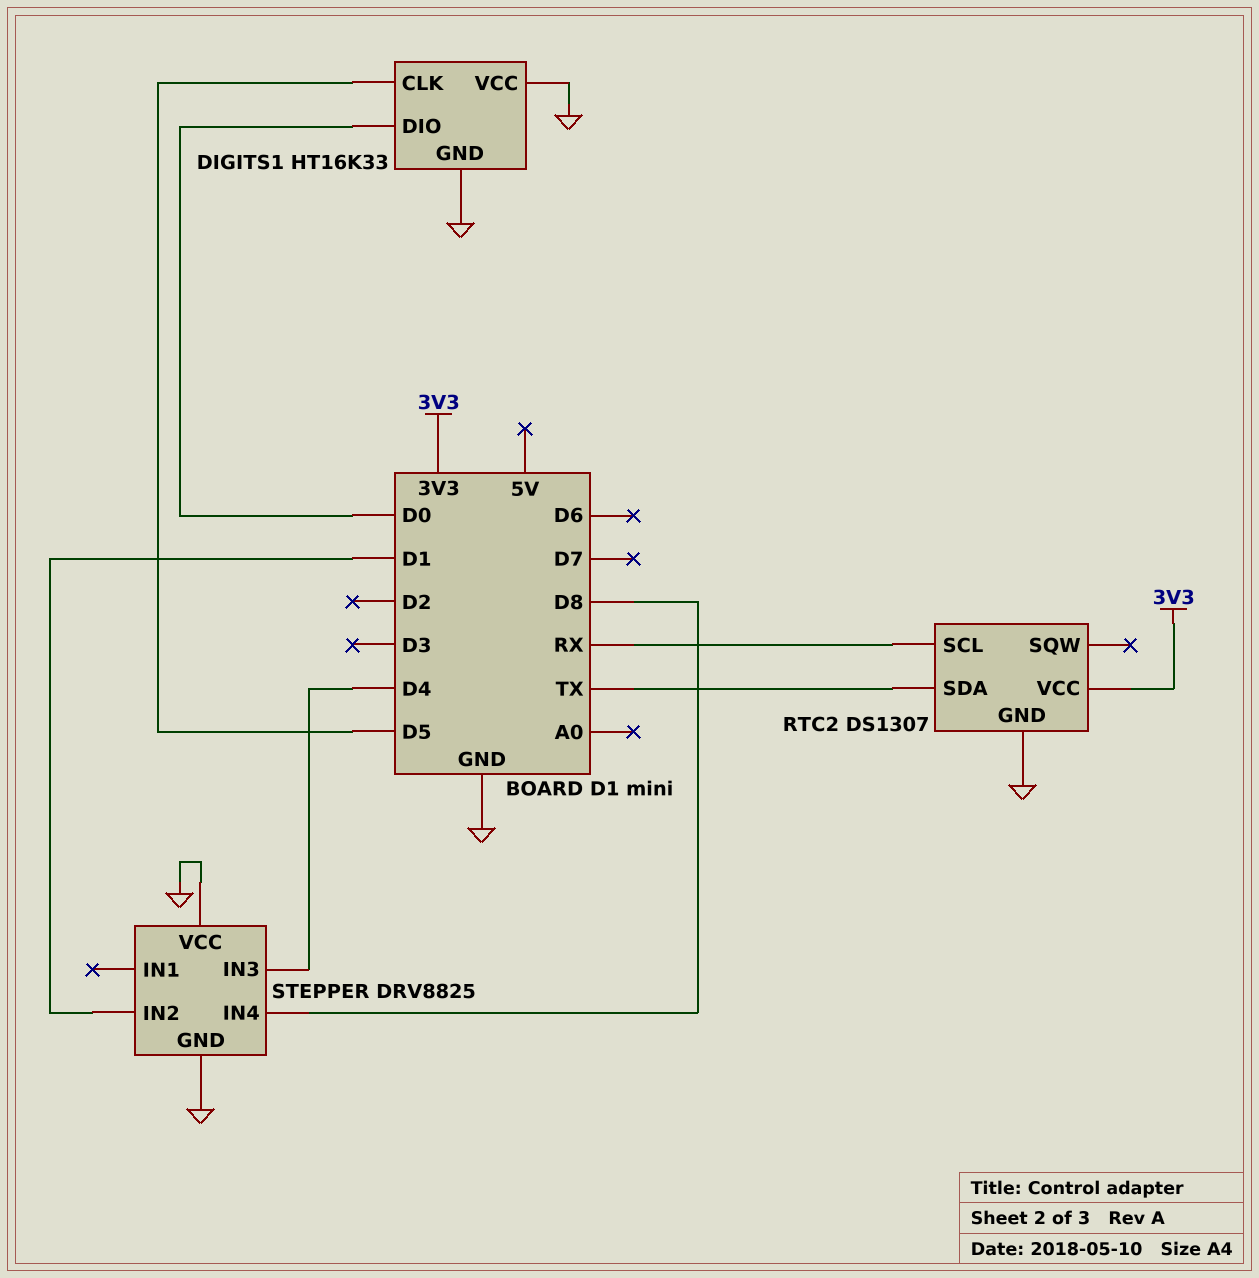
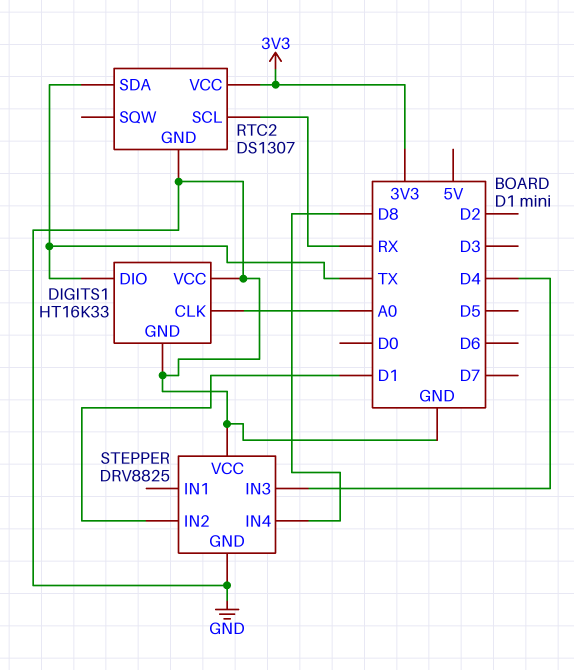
DIGITS1 pin CLK: D5 -> A0
DIGITS1 pin DIO: D0 -> TX

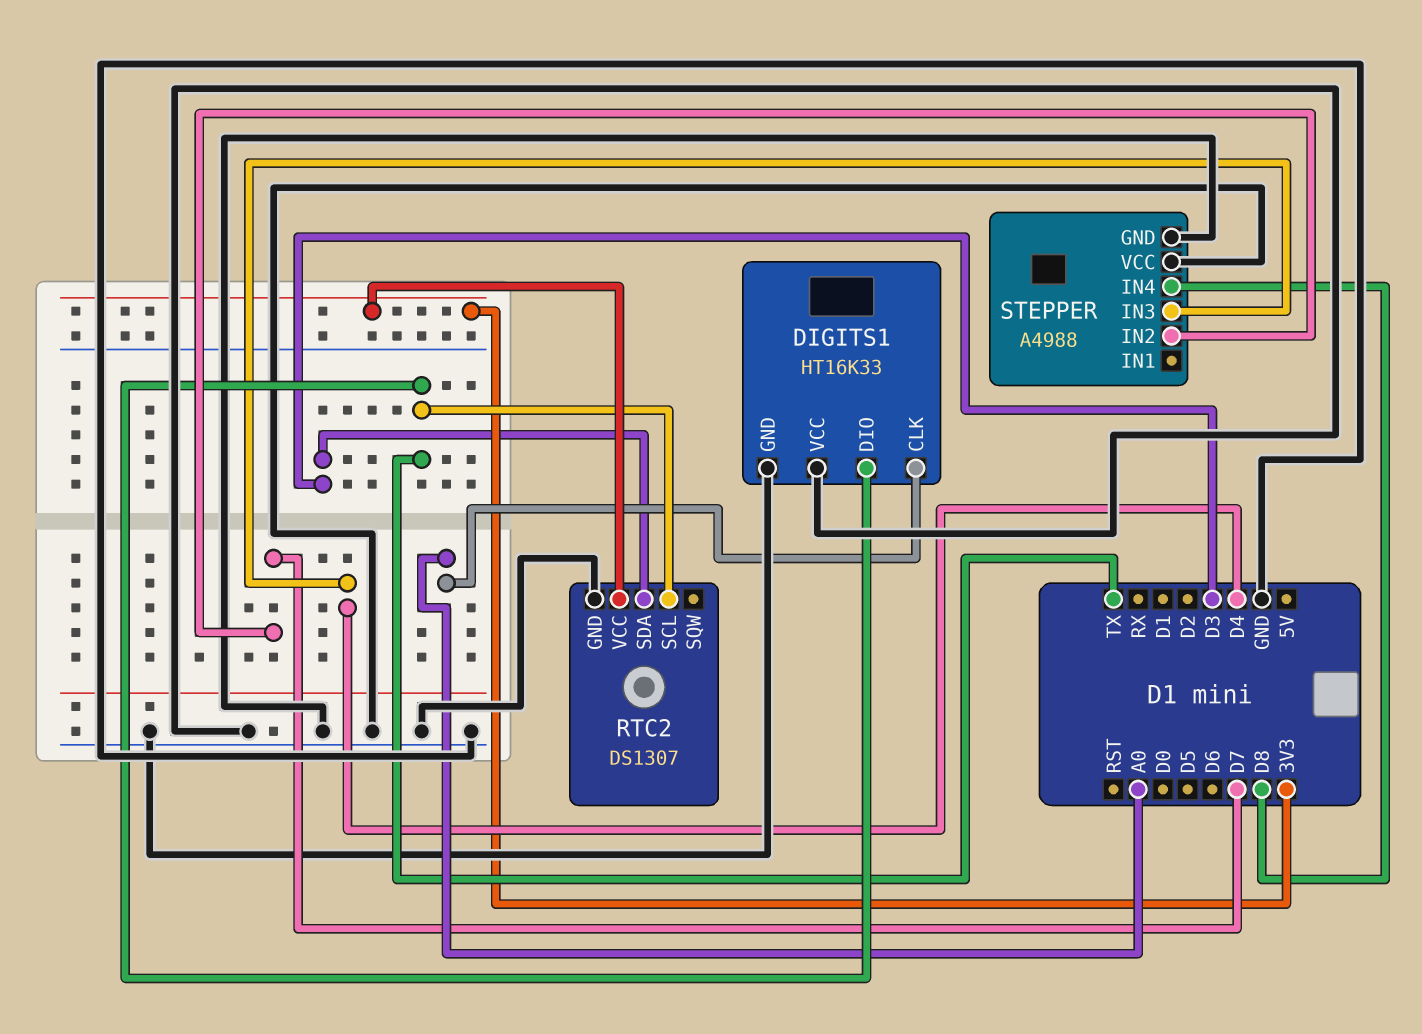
RTC2 pin SCL: RX -> TX
RTC2 pin SDA: TX -> D3
STEPPER: DRV8825 -> A4988
STEPPER pin IN2: D1 -> D7

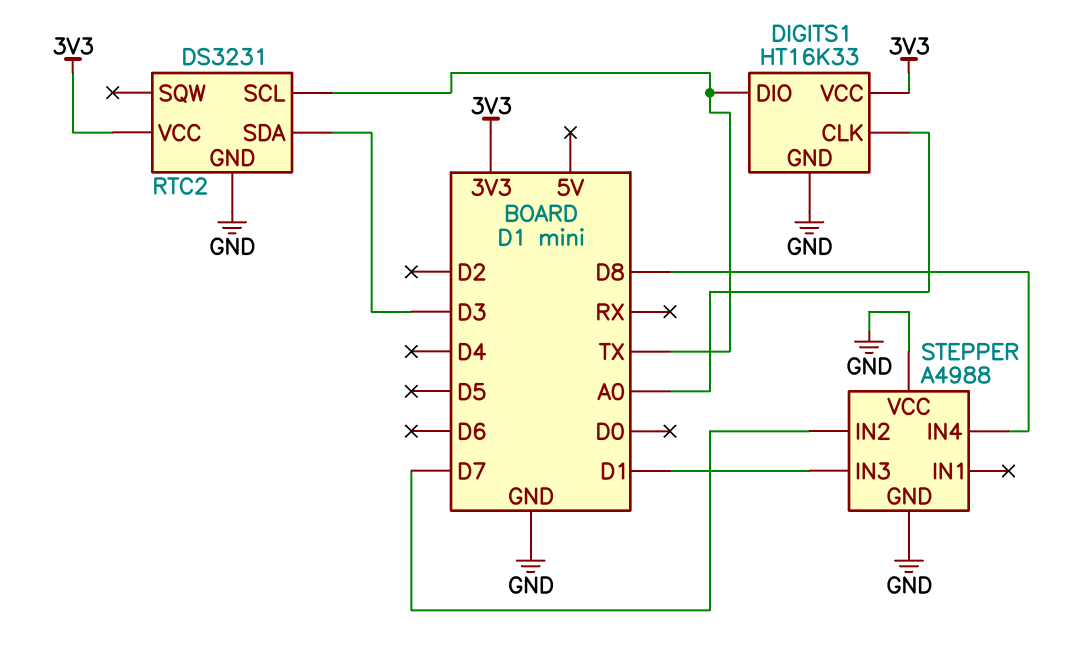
DIGITS1 pin VCC: GND -> 3V3
RTC2: DS1307 -> DS3231
STEPPER pin IN3: D4 -> D1

